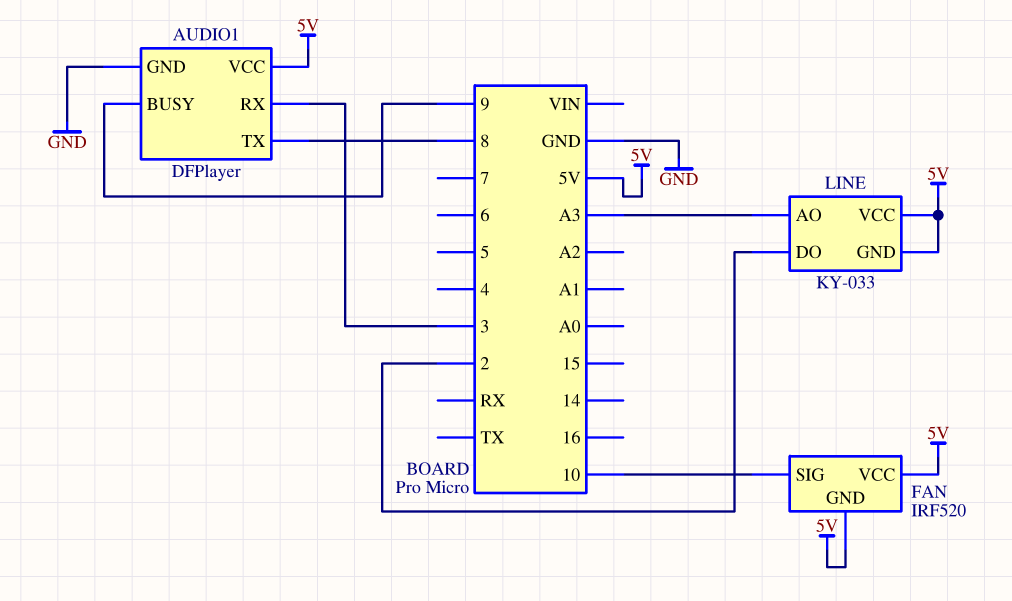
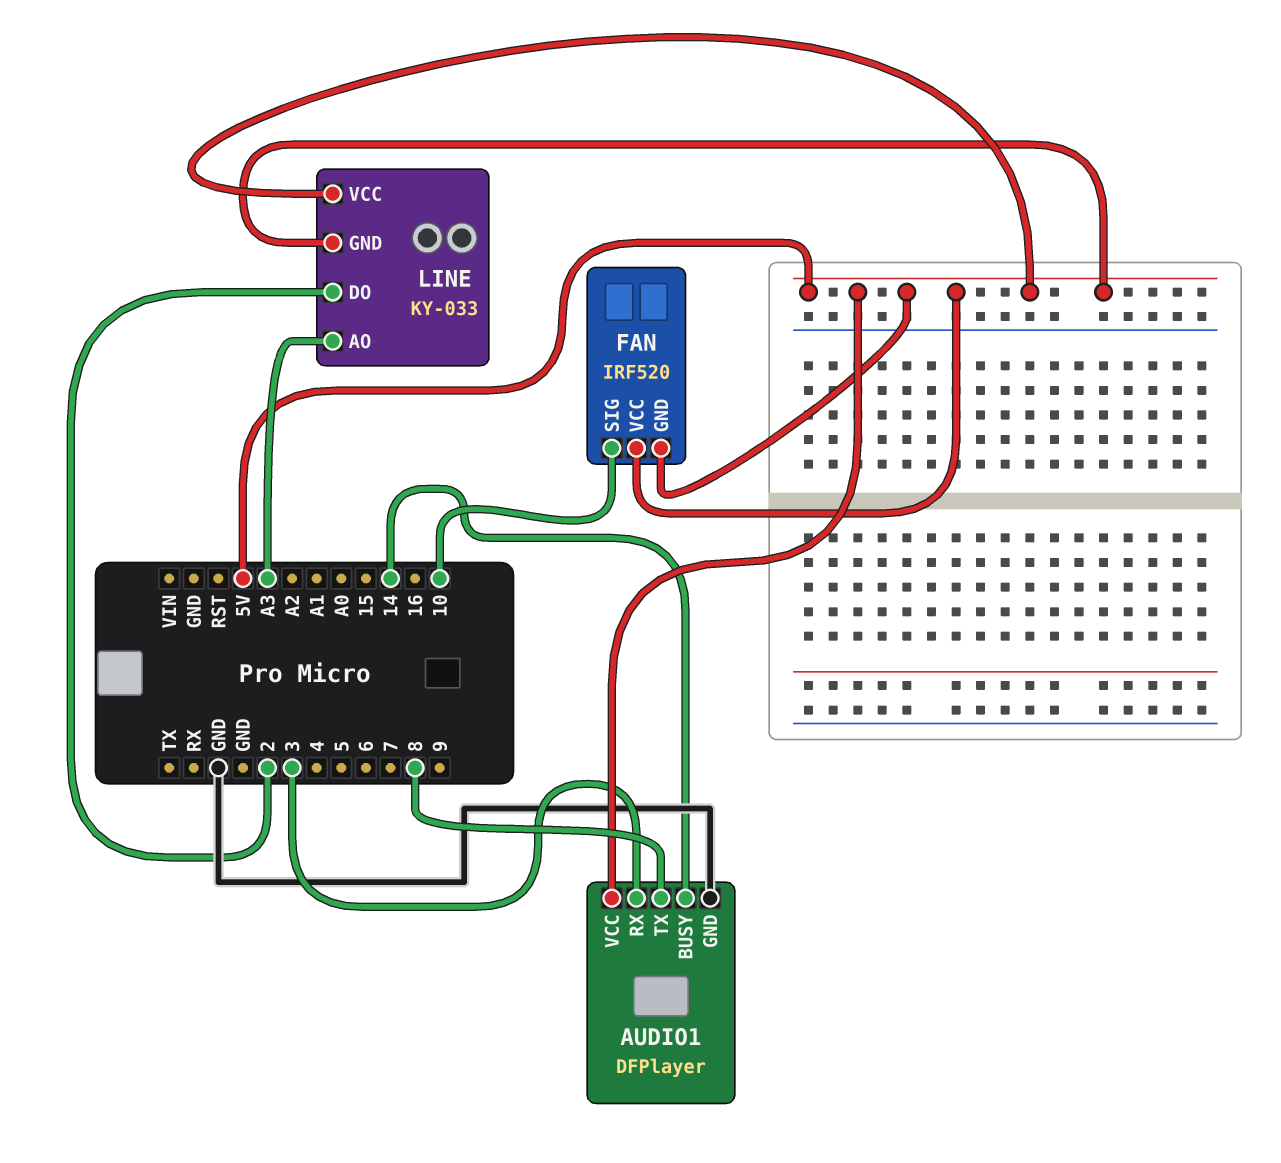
AUDIO1 pin BUSY: 9 -> 14

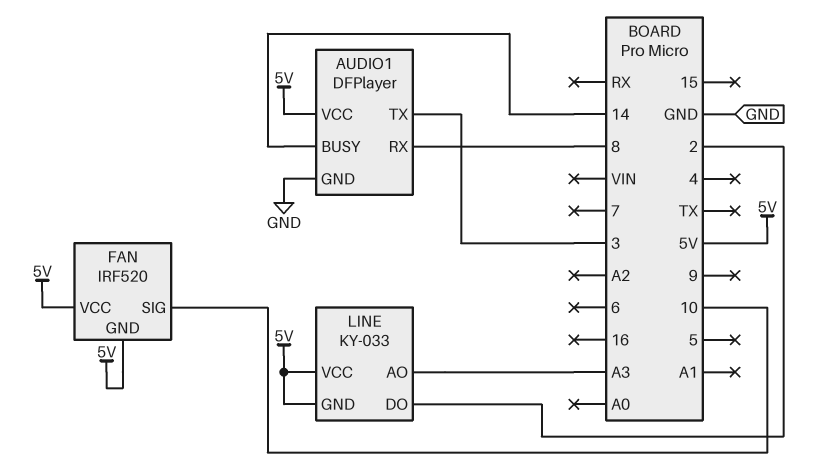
AUDIO1 pin RX: 3 -> 8
AUDIO1 pin TX: 8 -> 3

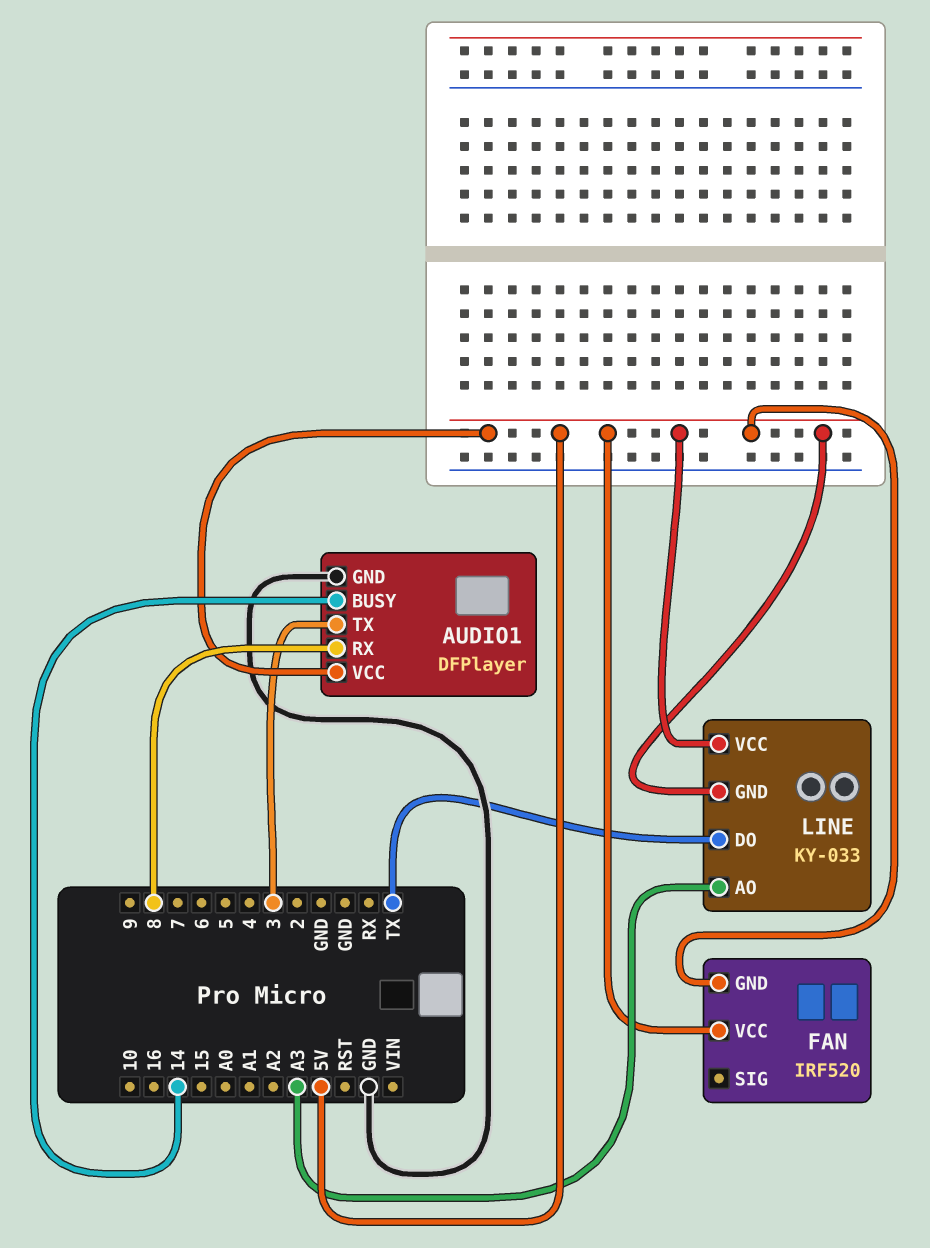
FAN pin SIG: 10 -> none
LINE pin DO: 2 -> TX

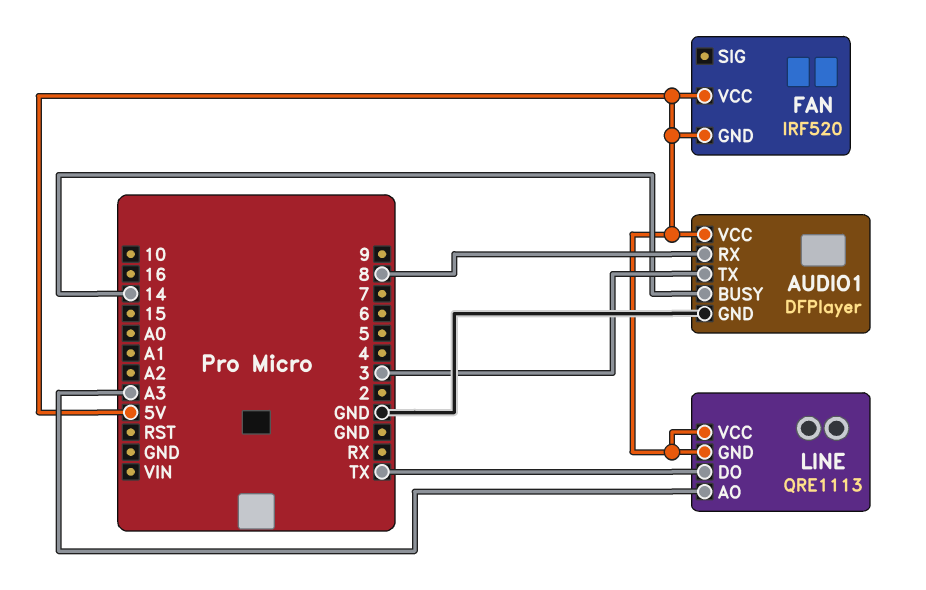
LINE: KY-033 -> QRE1113

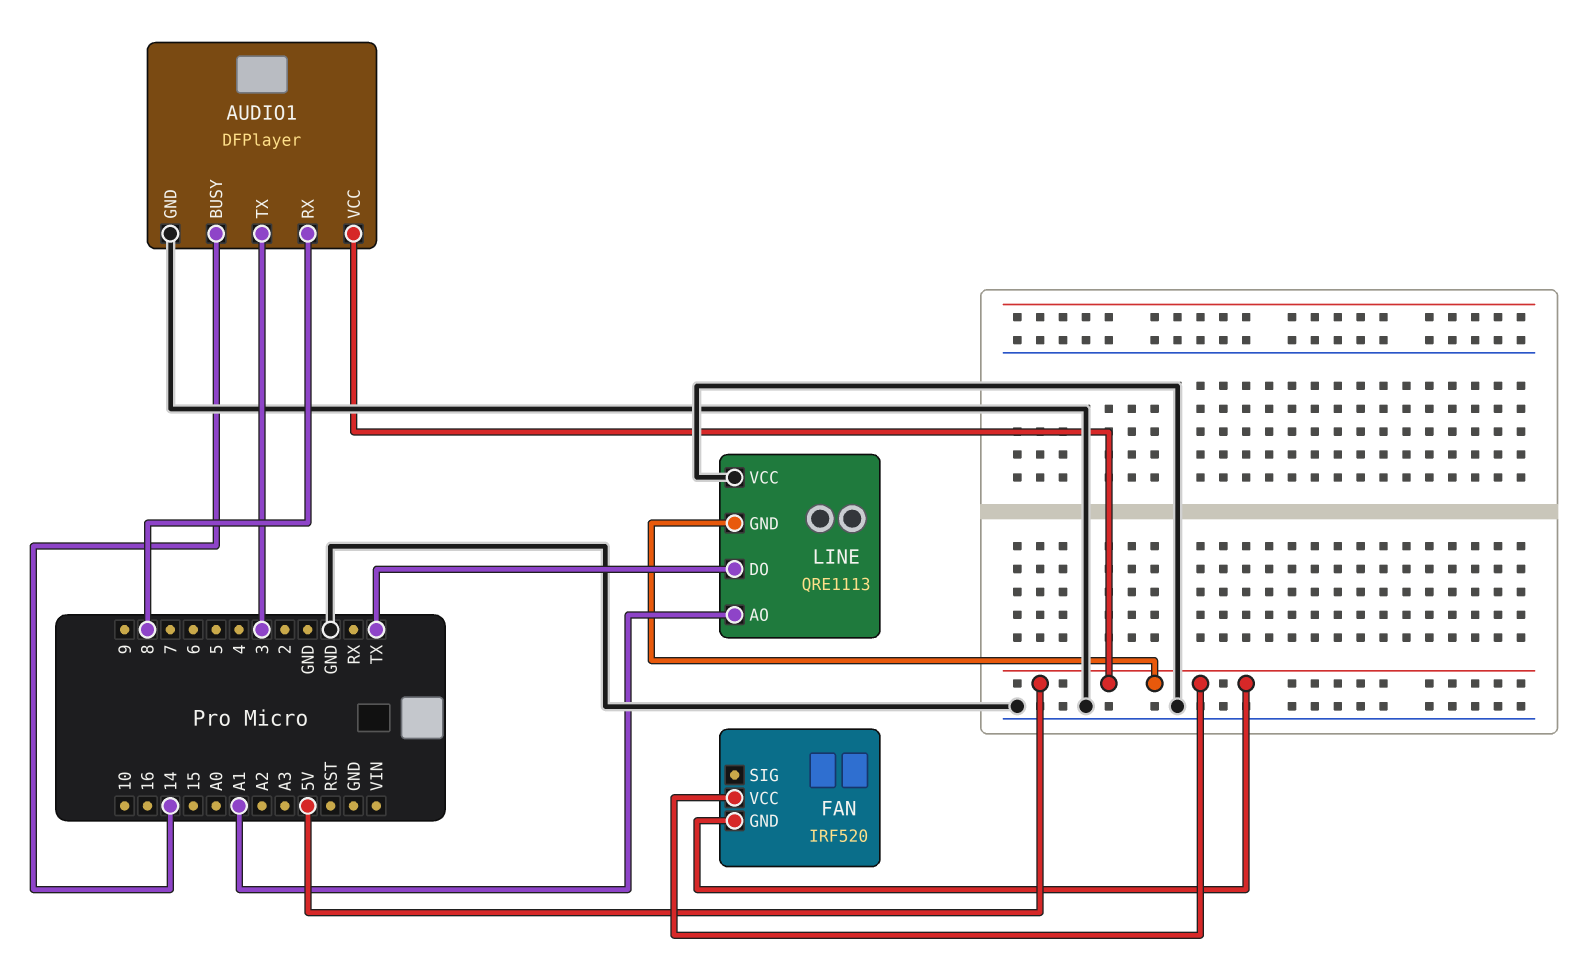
LINE pin AO: A3 -> A1
LINE pin VCC: 5V -> GND

